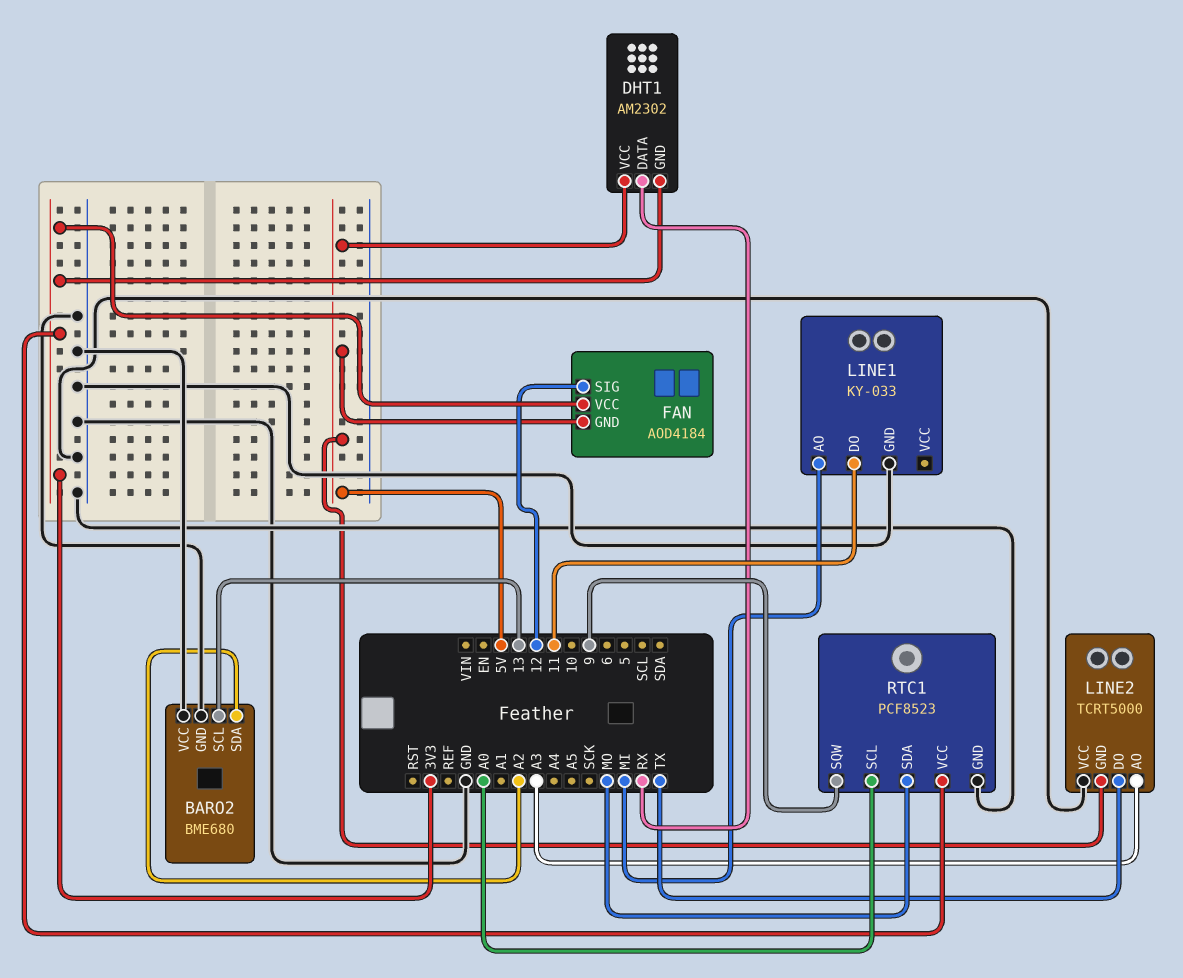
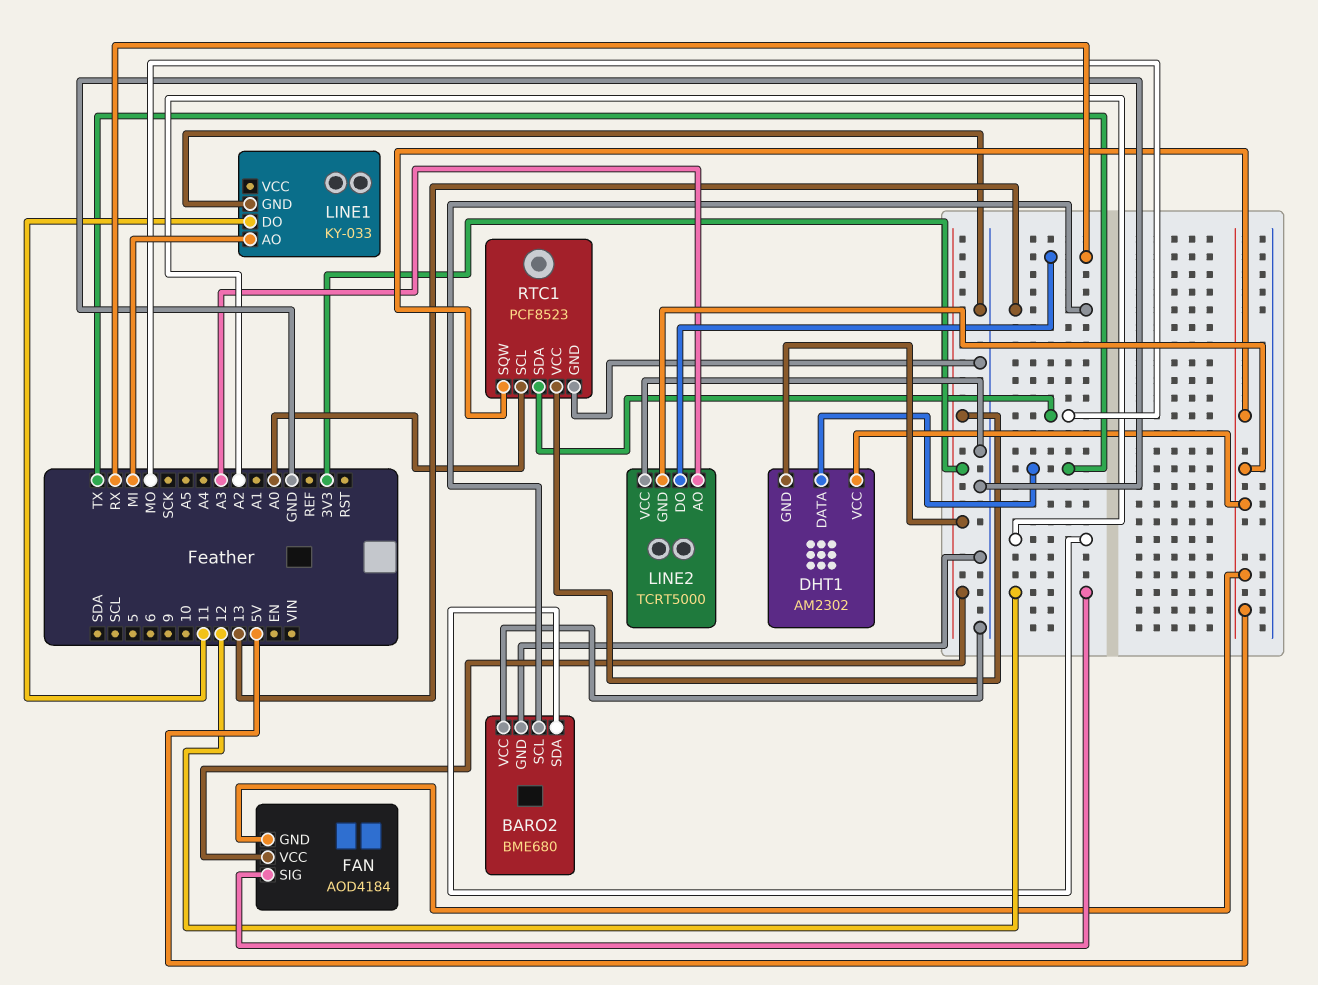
DHT1 pin DATA: RX -> TX
LINE2 pin DO: TX -> RX
RTC1 pin SQW: 9 -> 5V

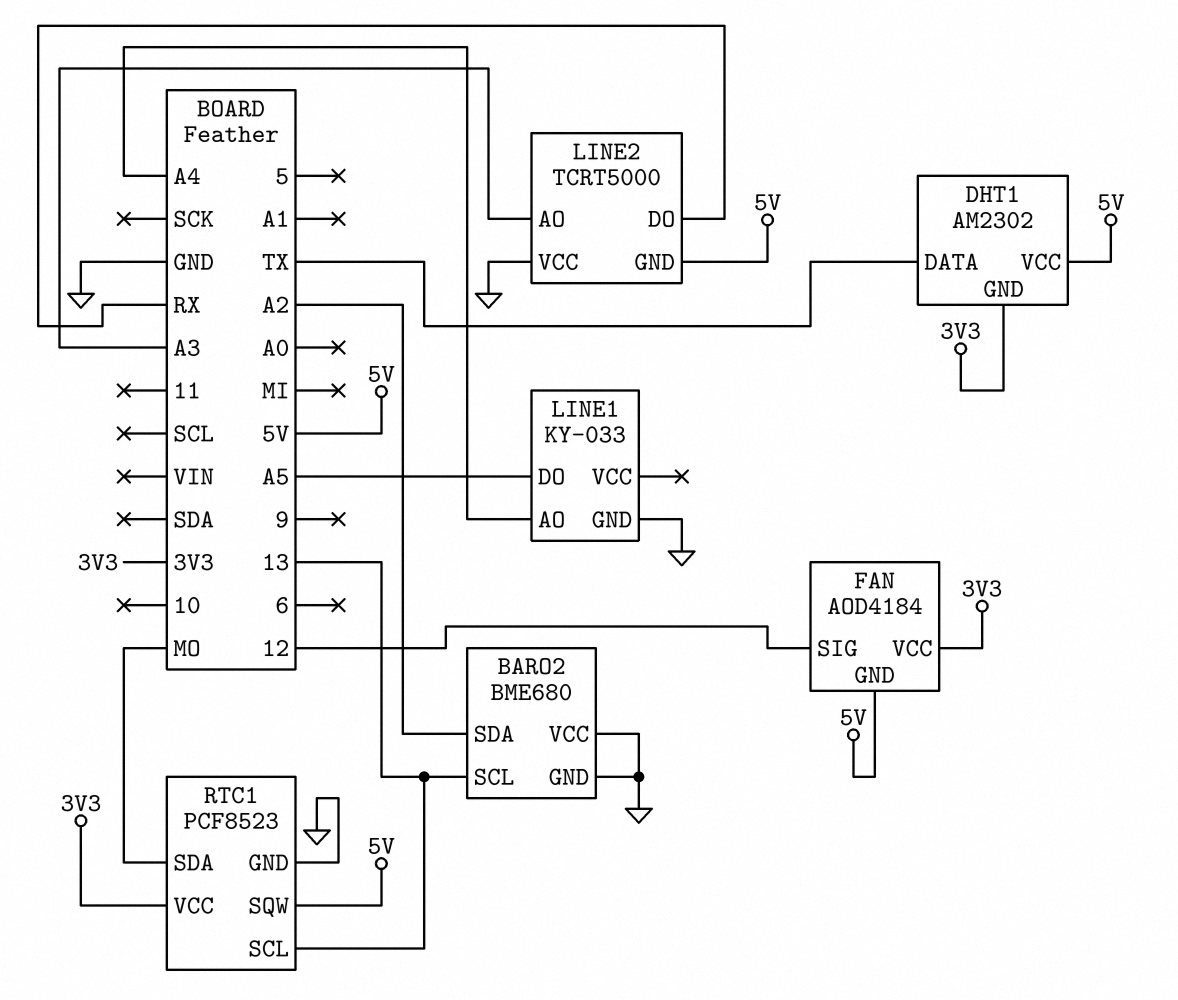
LINE1 pin AO: MI -> A4
LINE1 pin DO: 11 -> A5
RTC1 pin SCL: A0 -> 13

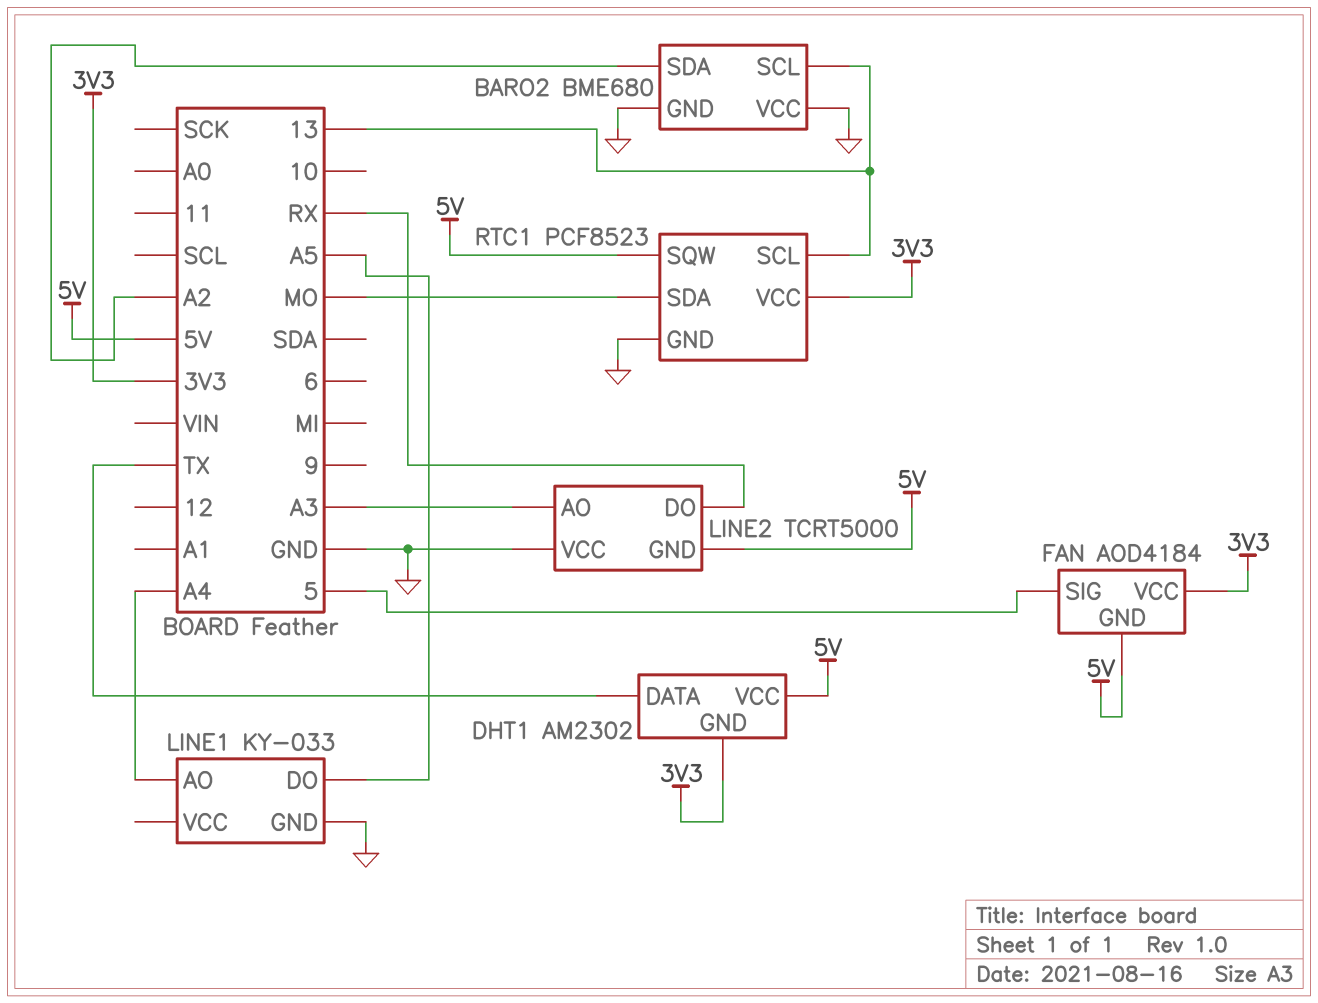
FAN pin SIG: 12 -> 5

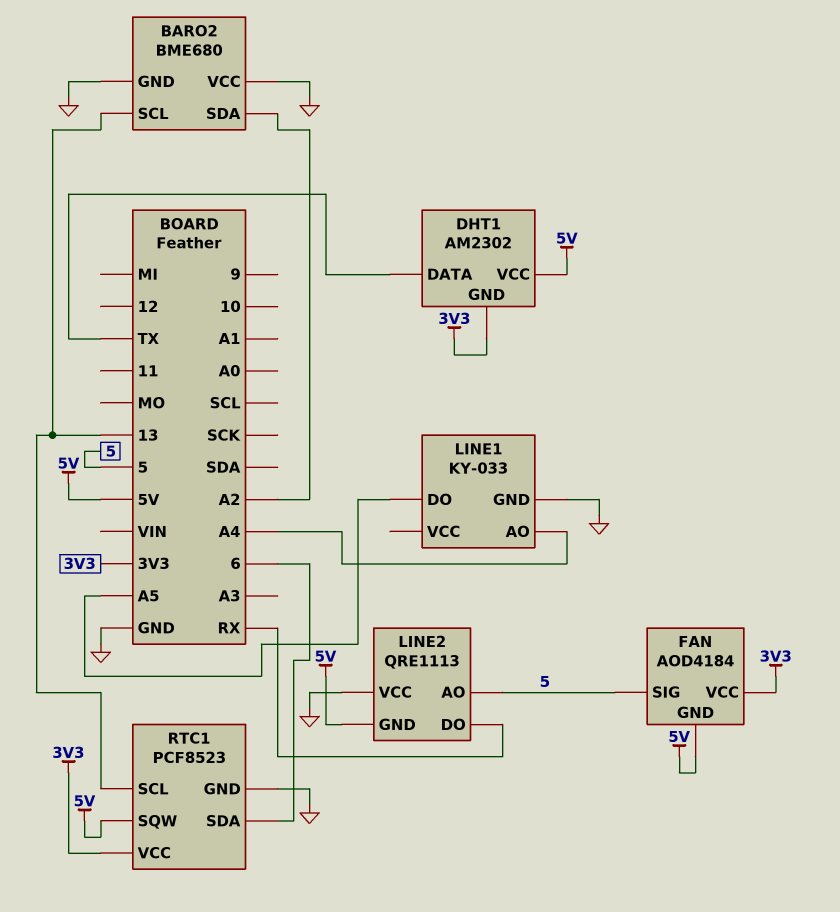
LINE2: TCRT5000 -> QRE1113
LINE2 pin AO: A3 -> 5
RTC1 pin SDA: MO -> 6

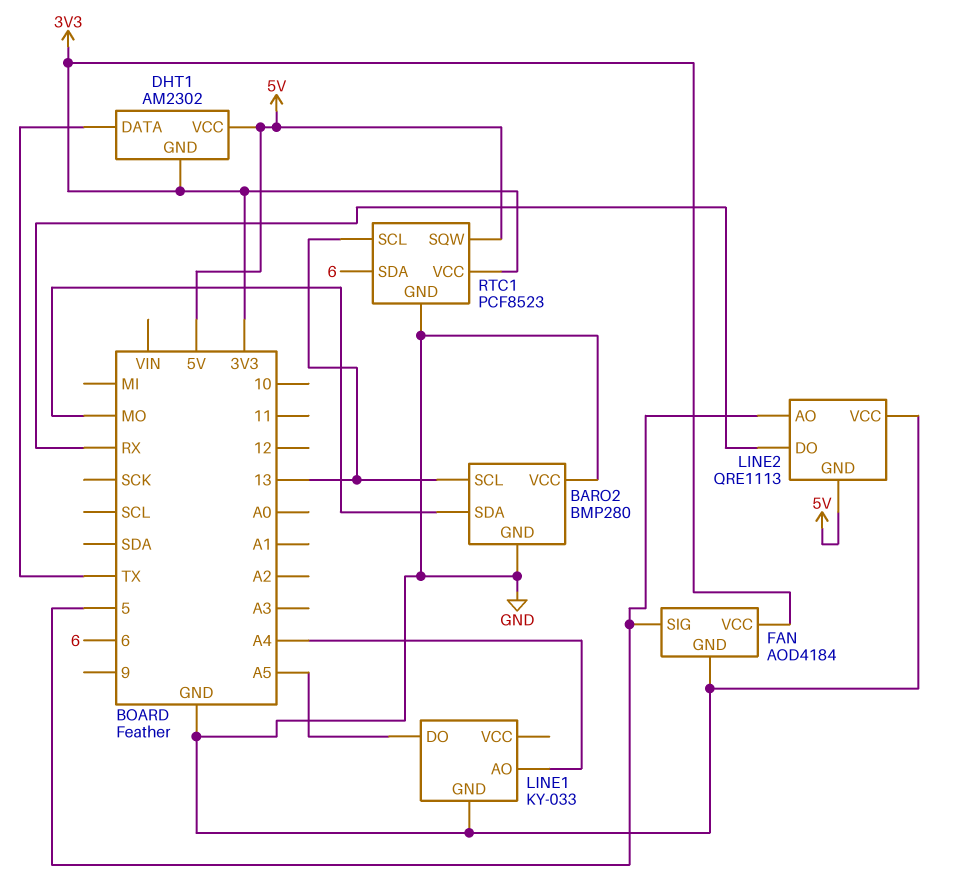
BARO2: BME680 -> BMP280
BARO2 pin SDA: A2 -> MO
FAN pin GND: 5V -> GND

